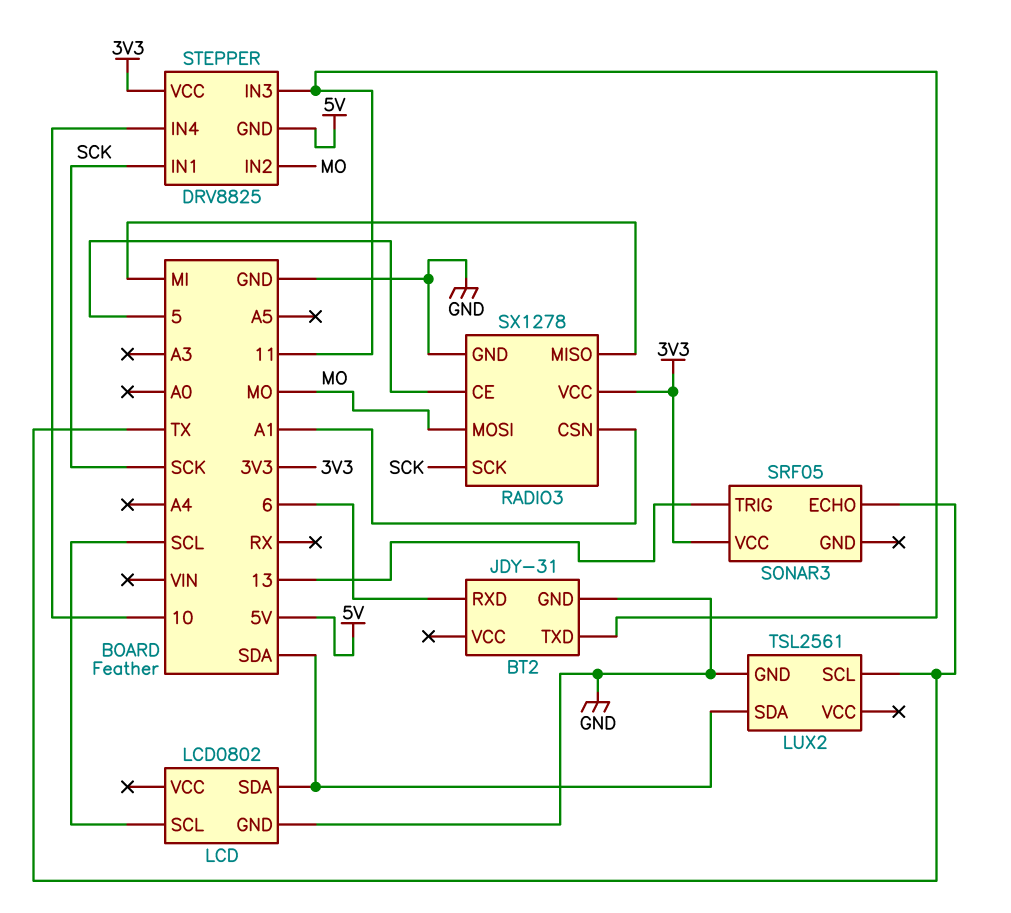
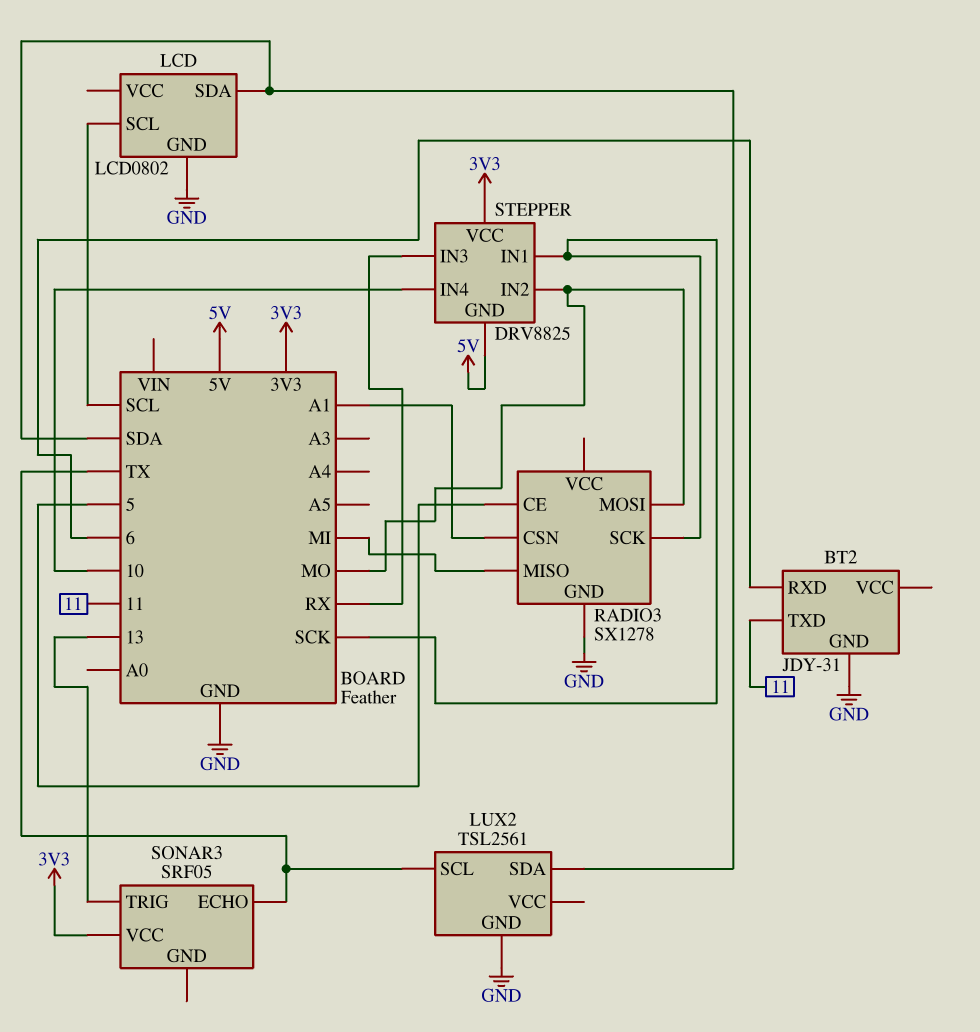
RADIO3 pin VCC: 3V3 -> none
STEPPER pin IN3: 11 -> RX

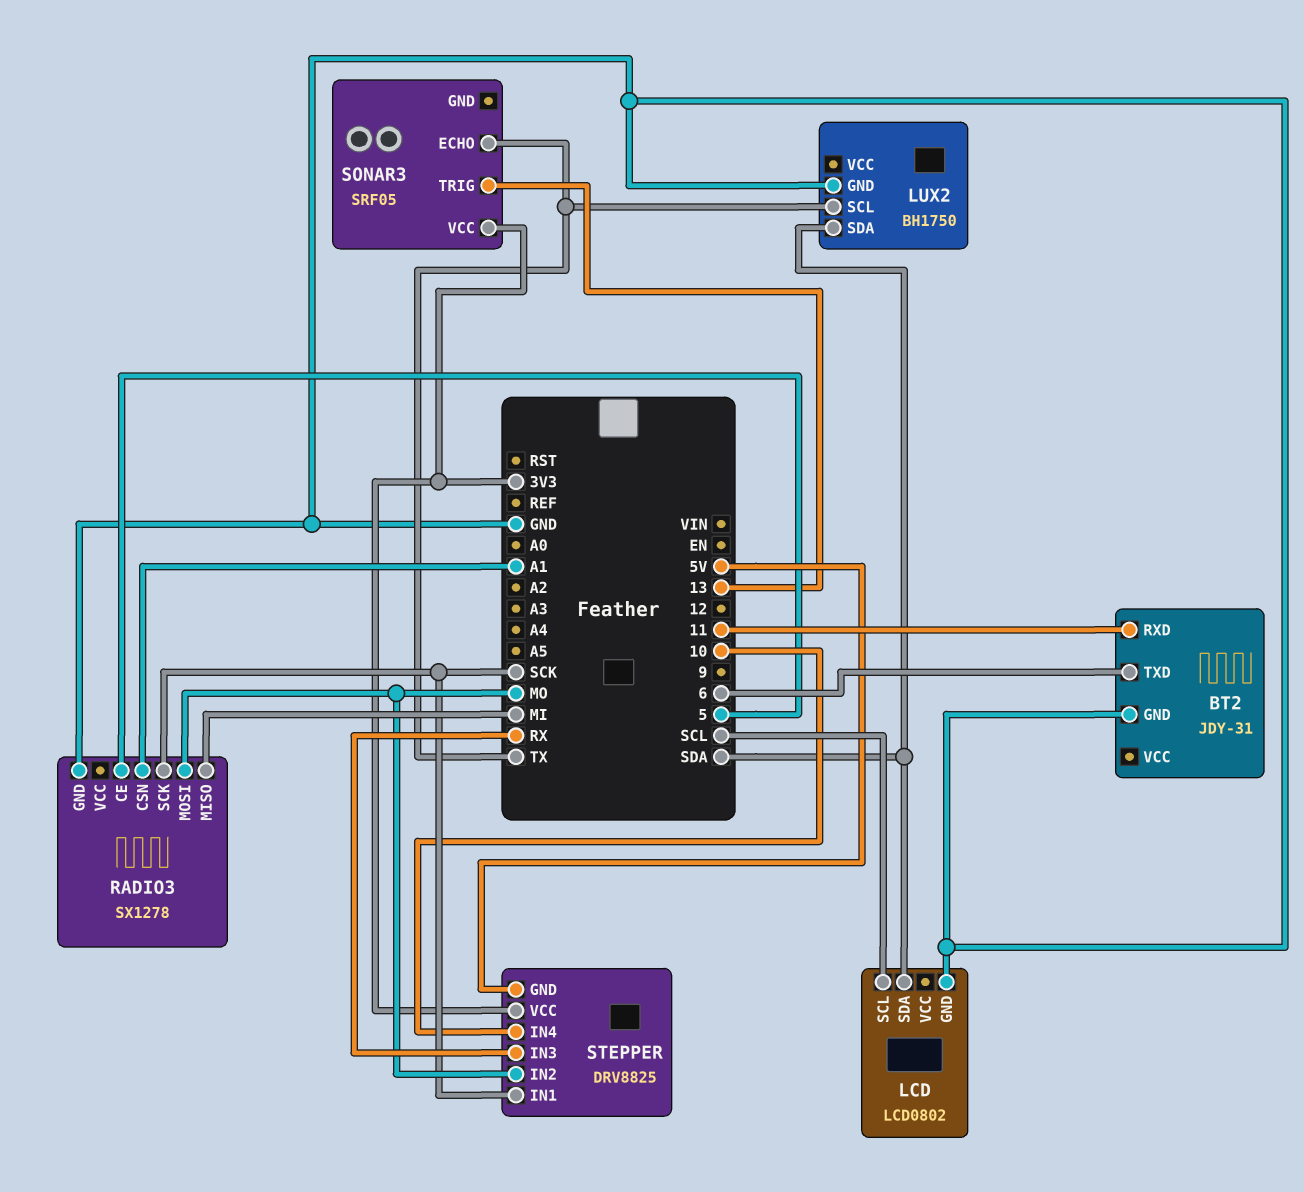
BT2 pin RXD: 6 -> 11
BT2 pin TXD: 11 -> 6
LUX2: TSL2561 -> BH1750

